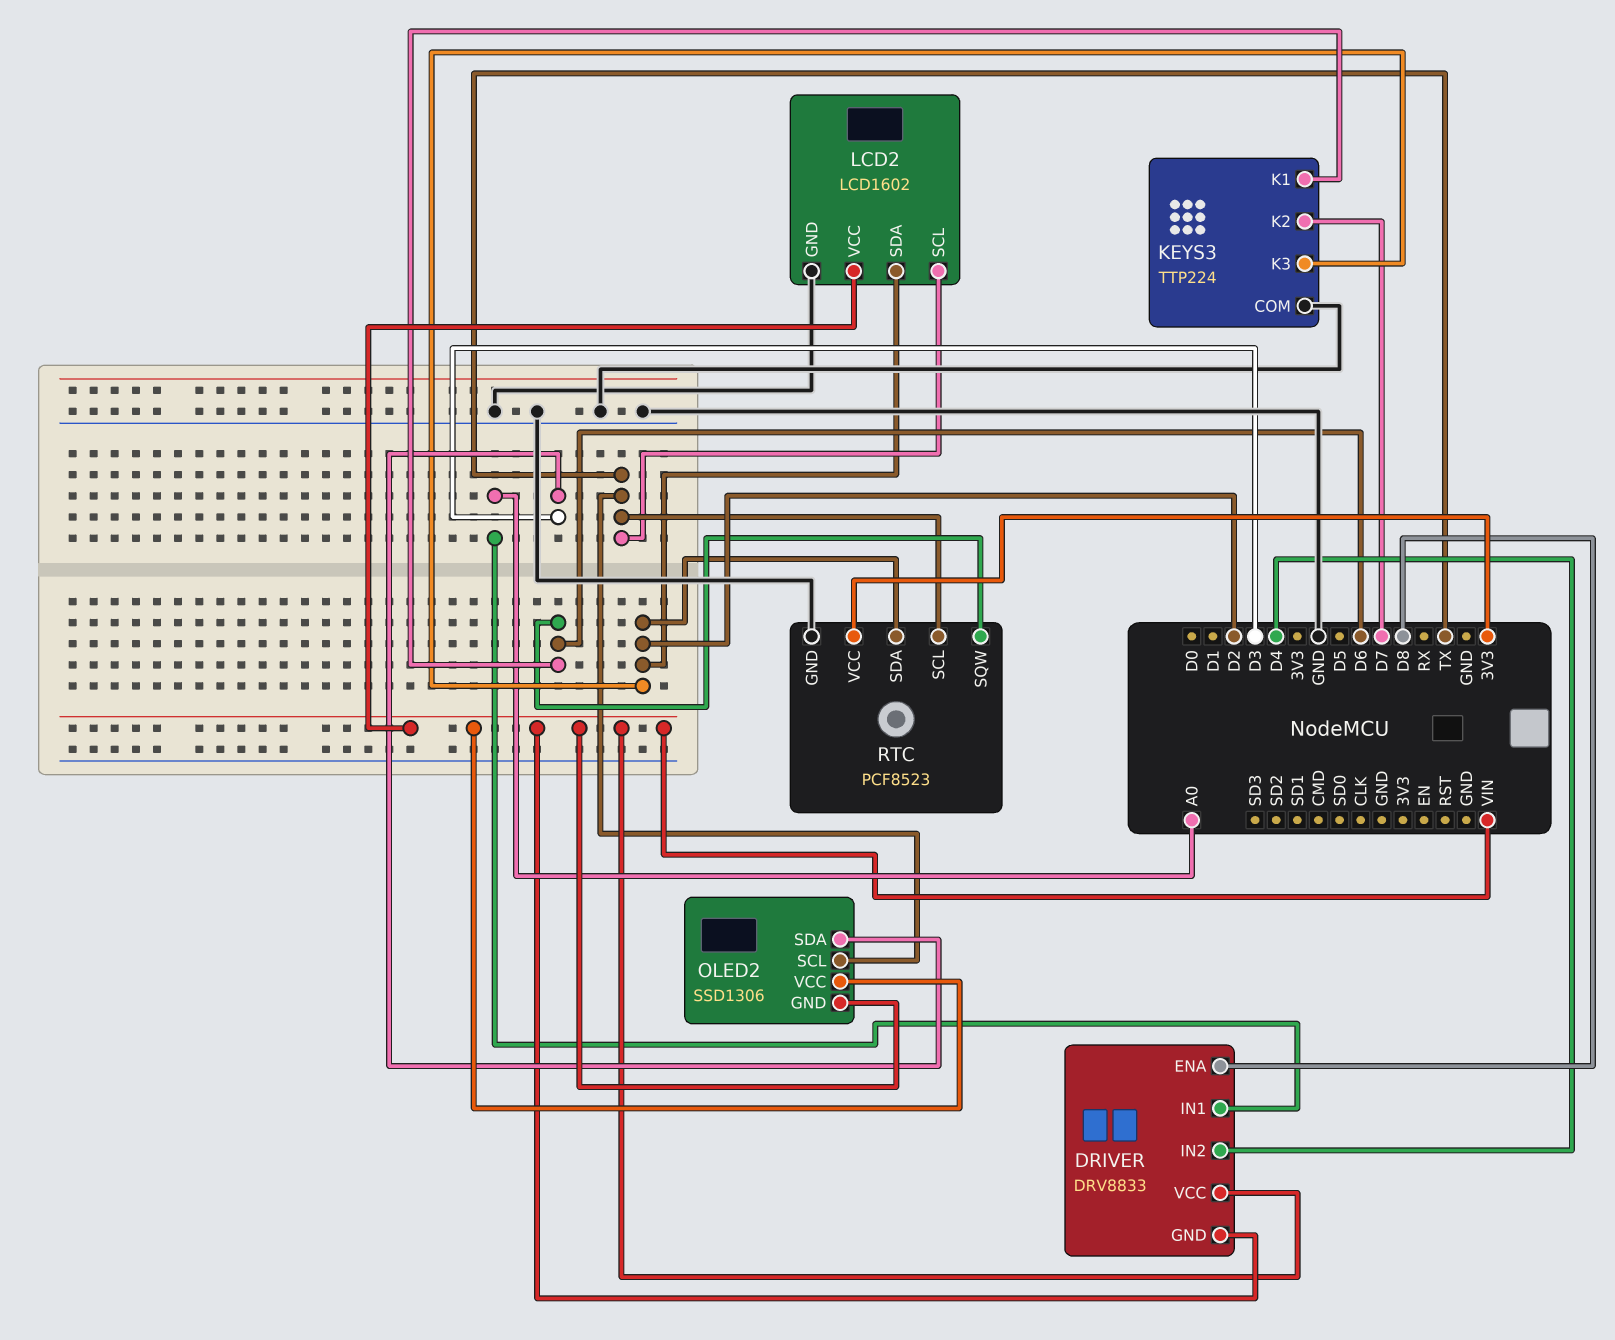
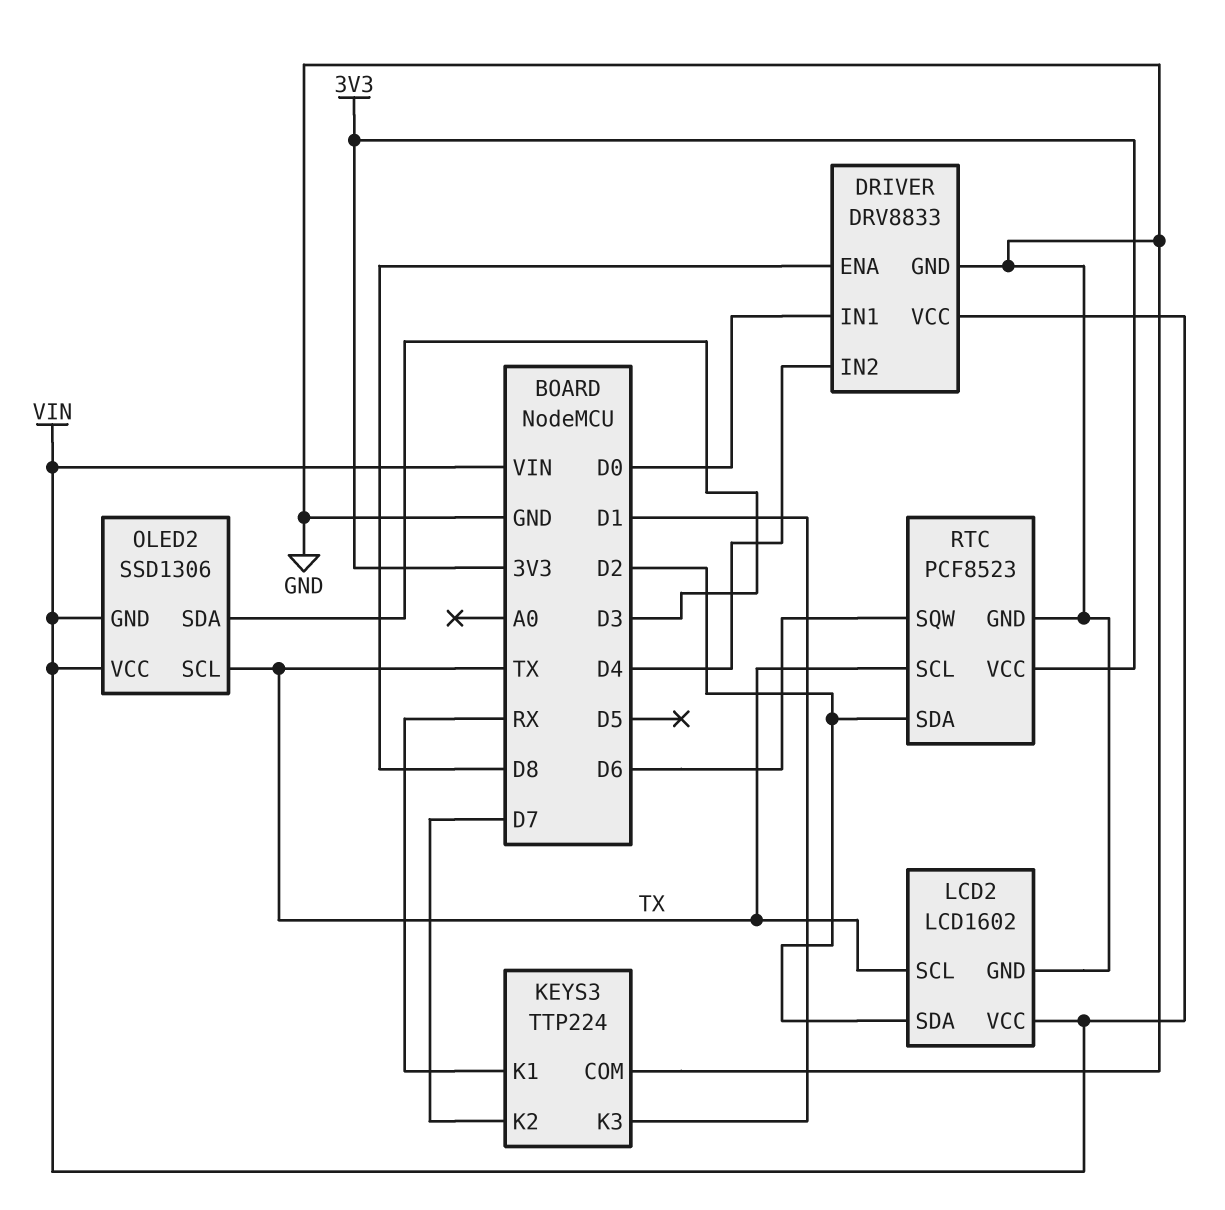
DRIVER pin GND: VIN -> GND
DRIVER pin IN1: A0 -> D0
KEYS3 pin K1: D6 -> RX
KEYS3 pin K3: D2 -> D1

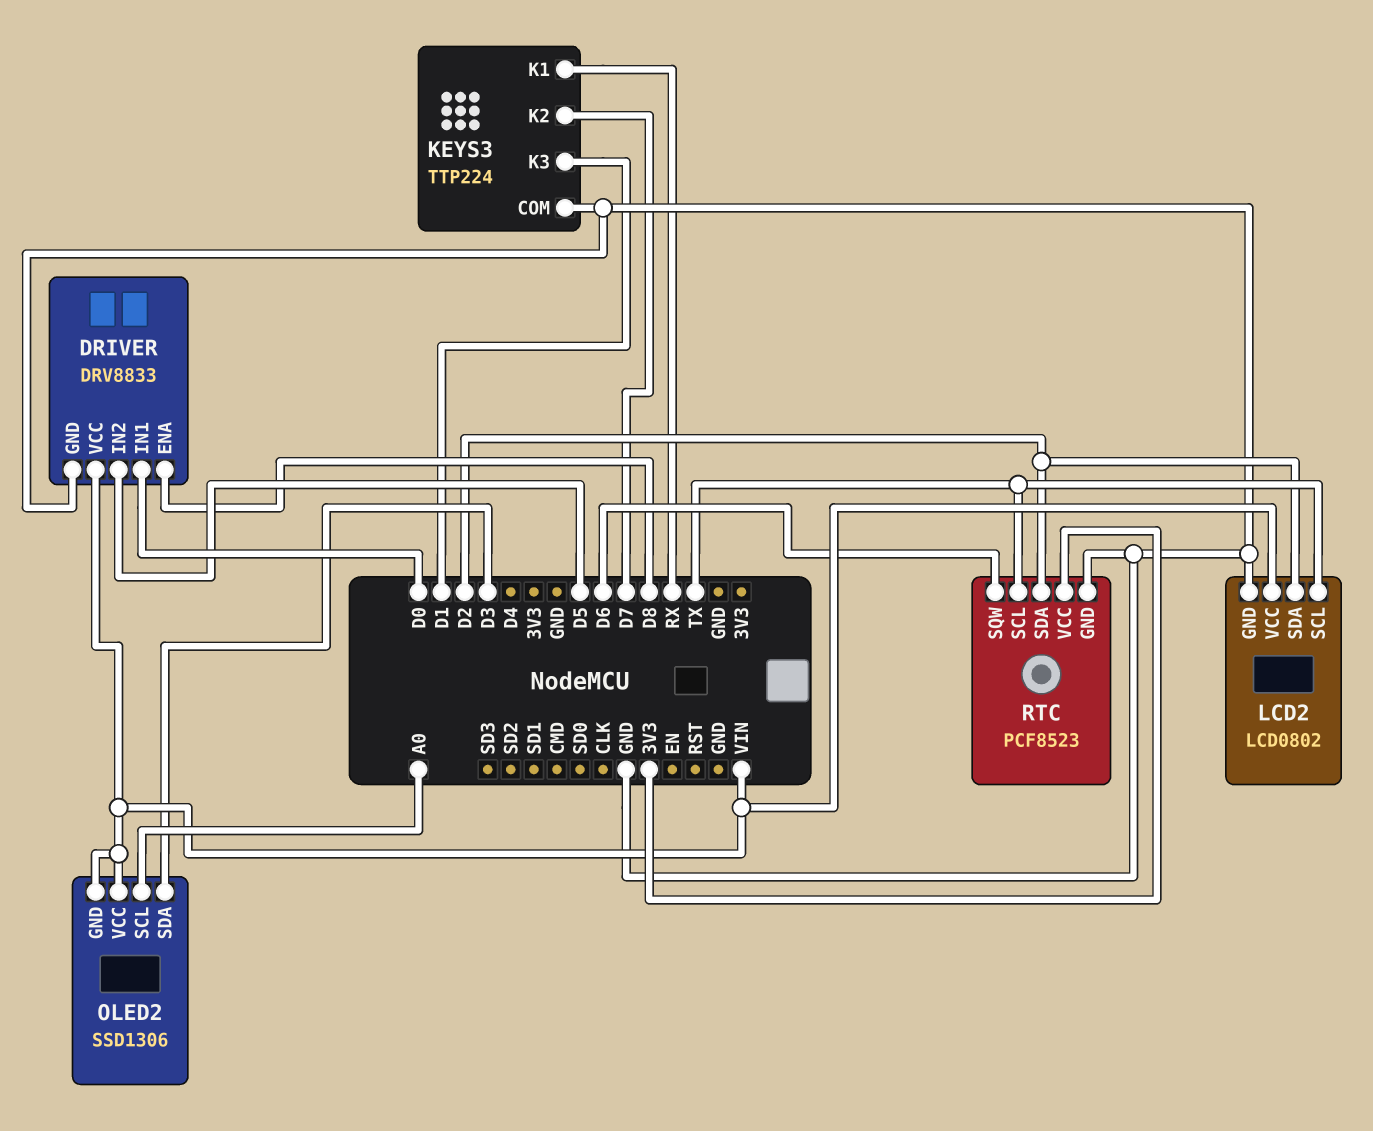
DRIVER pin IN2: D4 -> D5
LCD2: LCD1602 -> LCD0802
OLED2 pin SCL: TX -> A0

